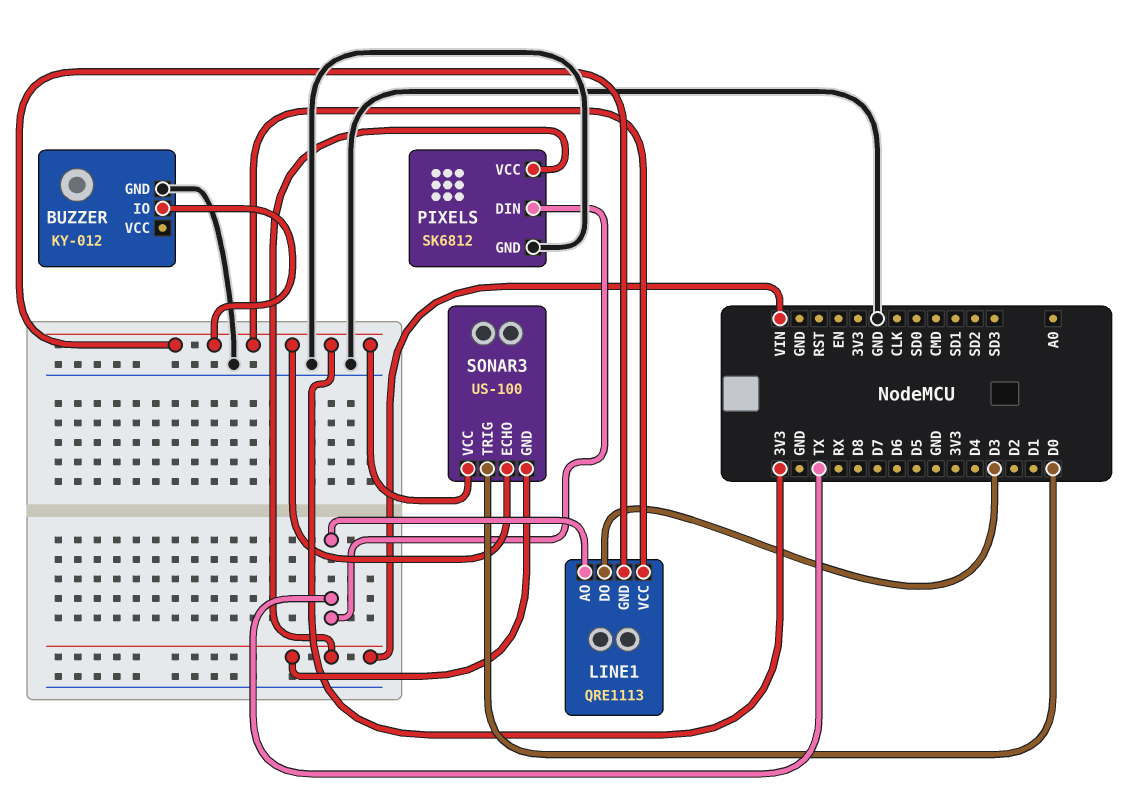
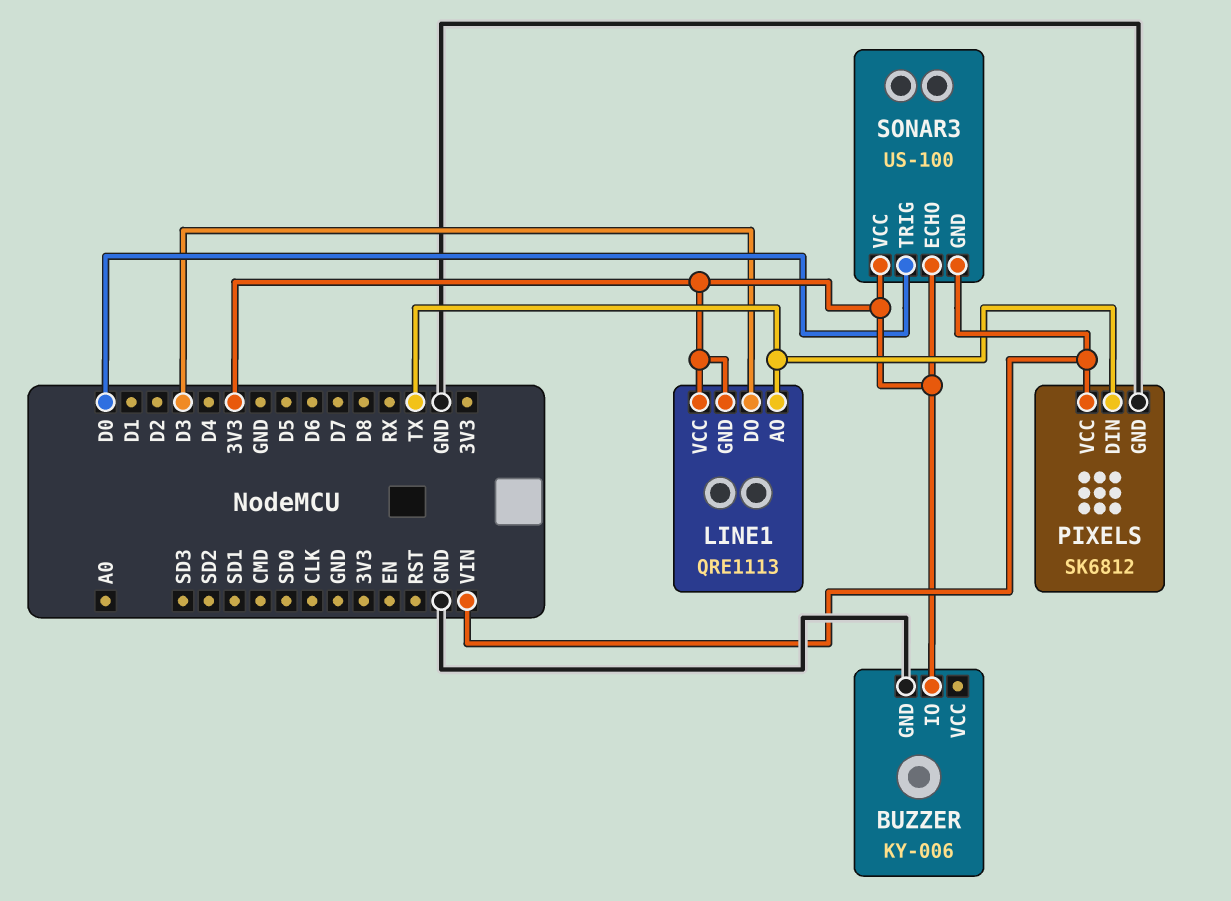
BUZZER: KY-012 -> KY-006

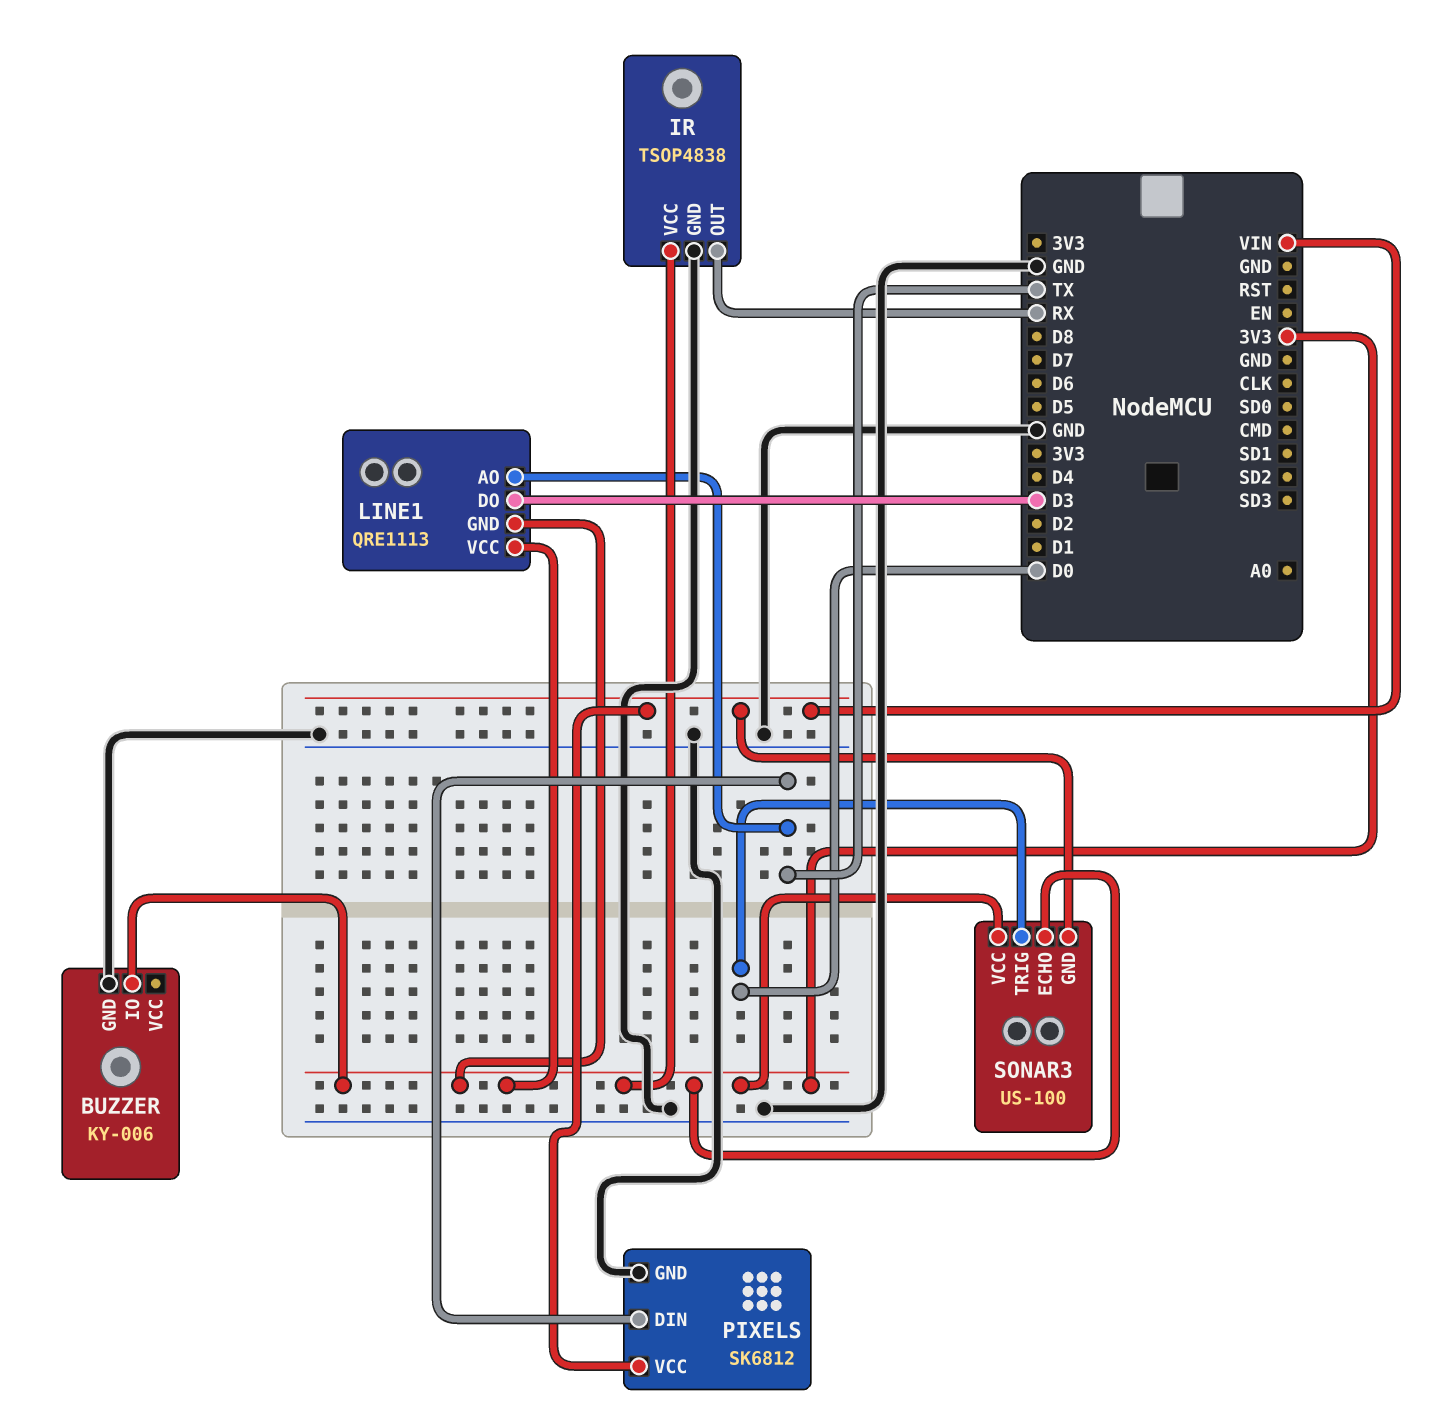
IR: none -> TSOP4838
IR pin GND: none -> GND
IR pin OUT: none -> RX
IR pin VCC: none -> 3V3

